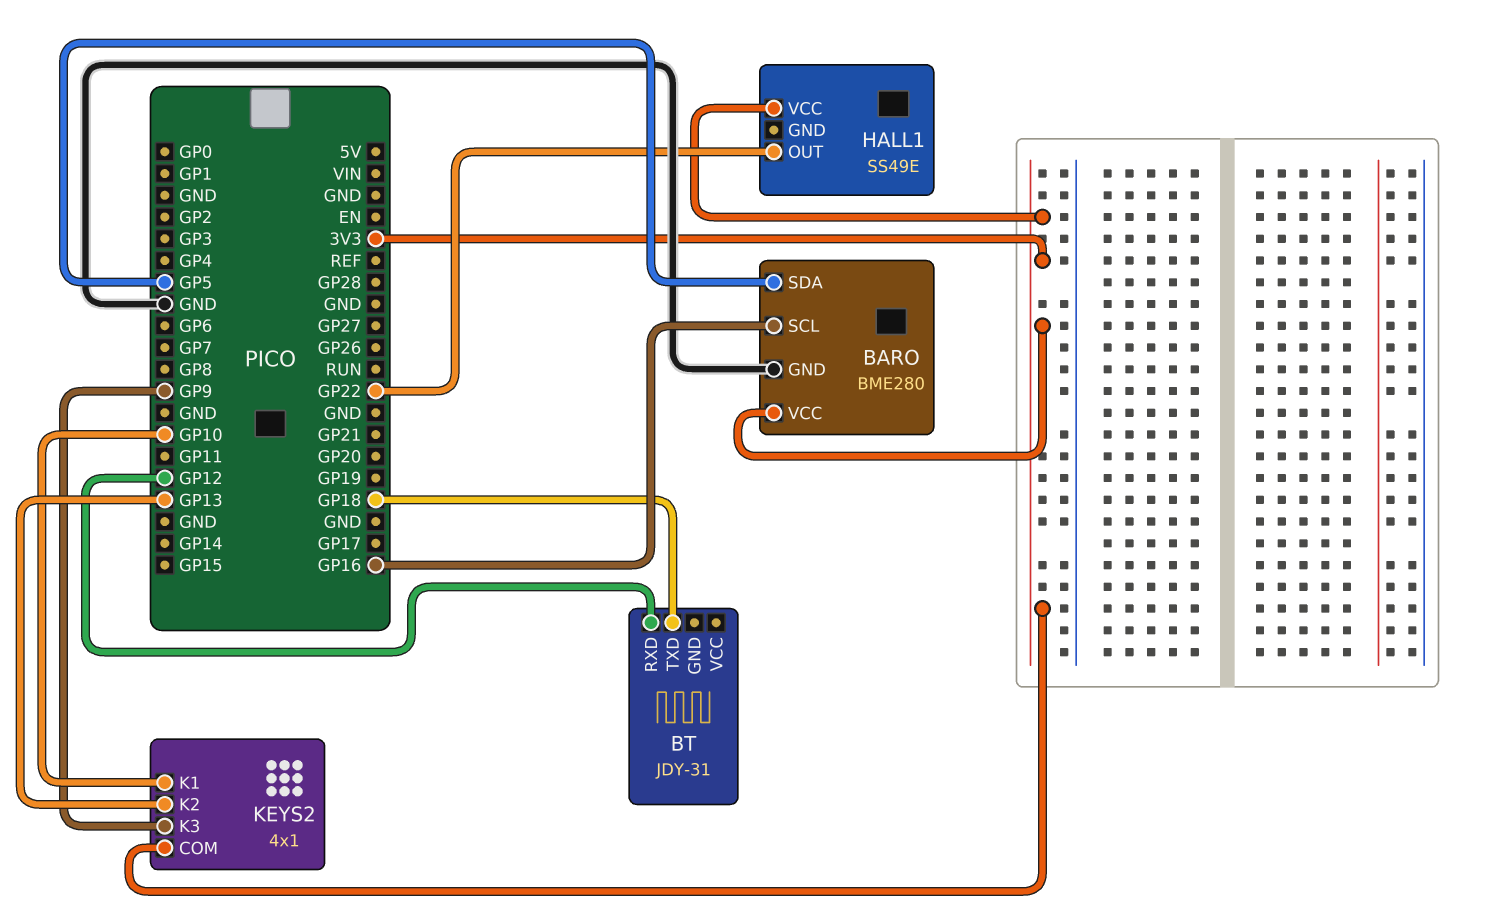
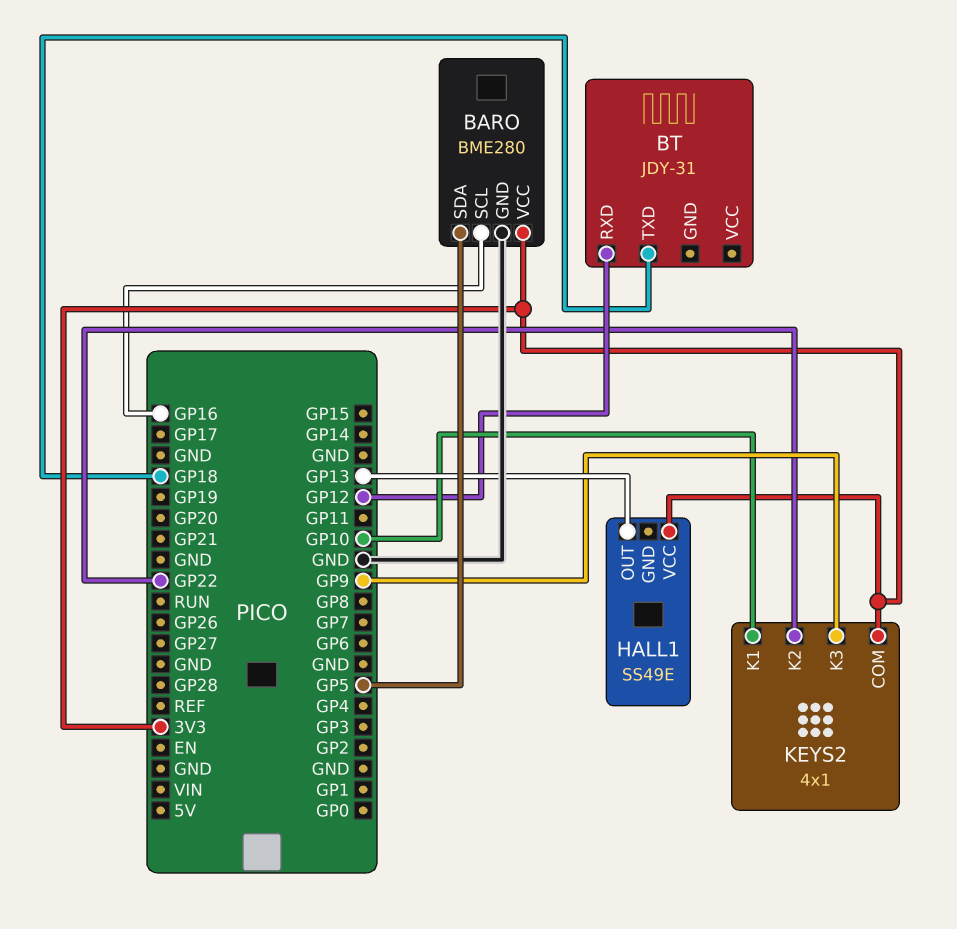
HALL1 pin OUT: GP22 -> GP13
KEYS2 pin K2: GP13 -> GP22

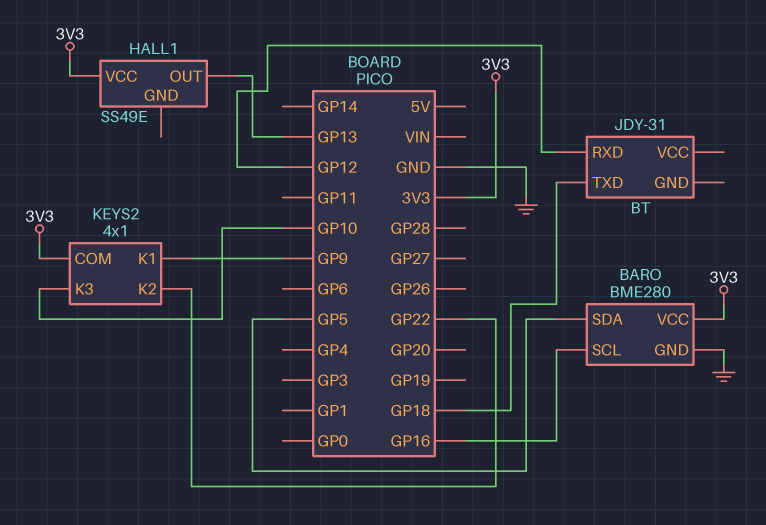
KEYS2 pin K1: GP10 -> GP9
KEYS2 pin K3: GP9 -> GP10

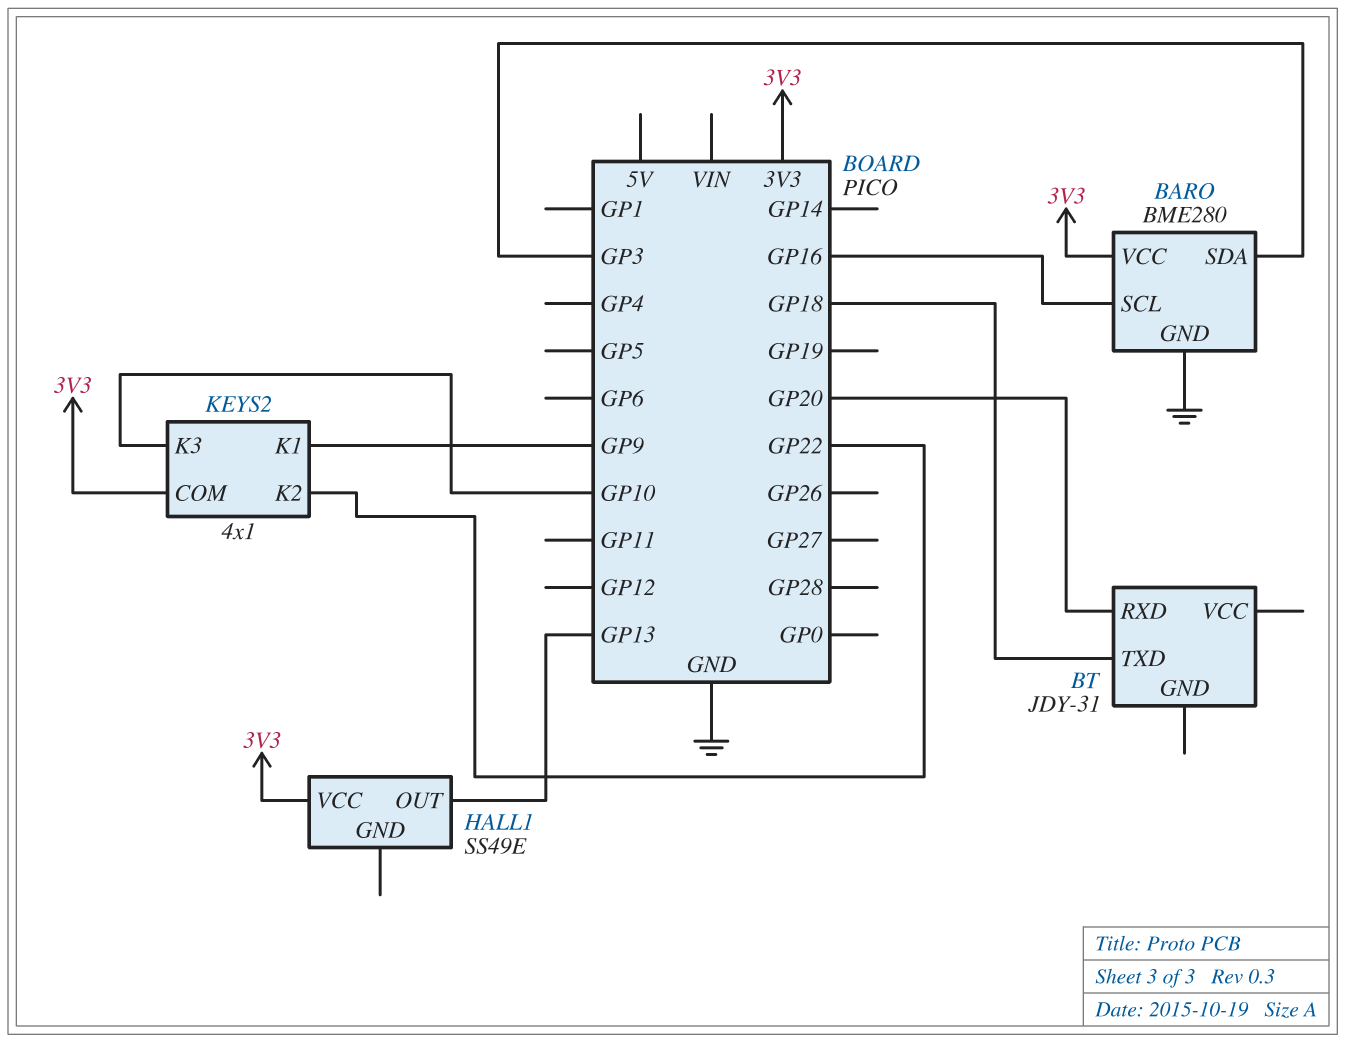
BARO pin SDA: GP5 -> GP3
BT pin RXD: GP12 -> GP20

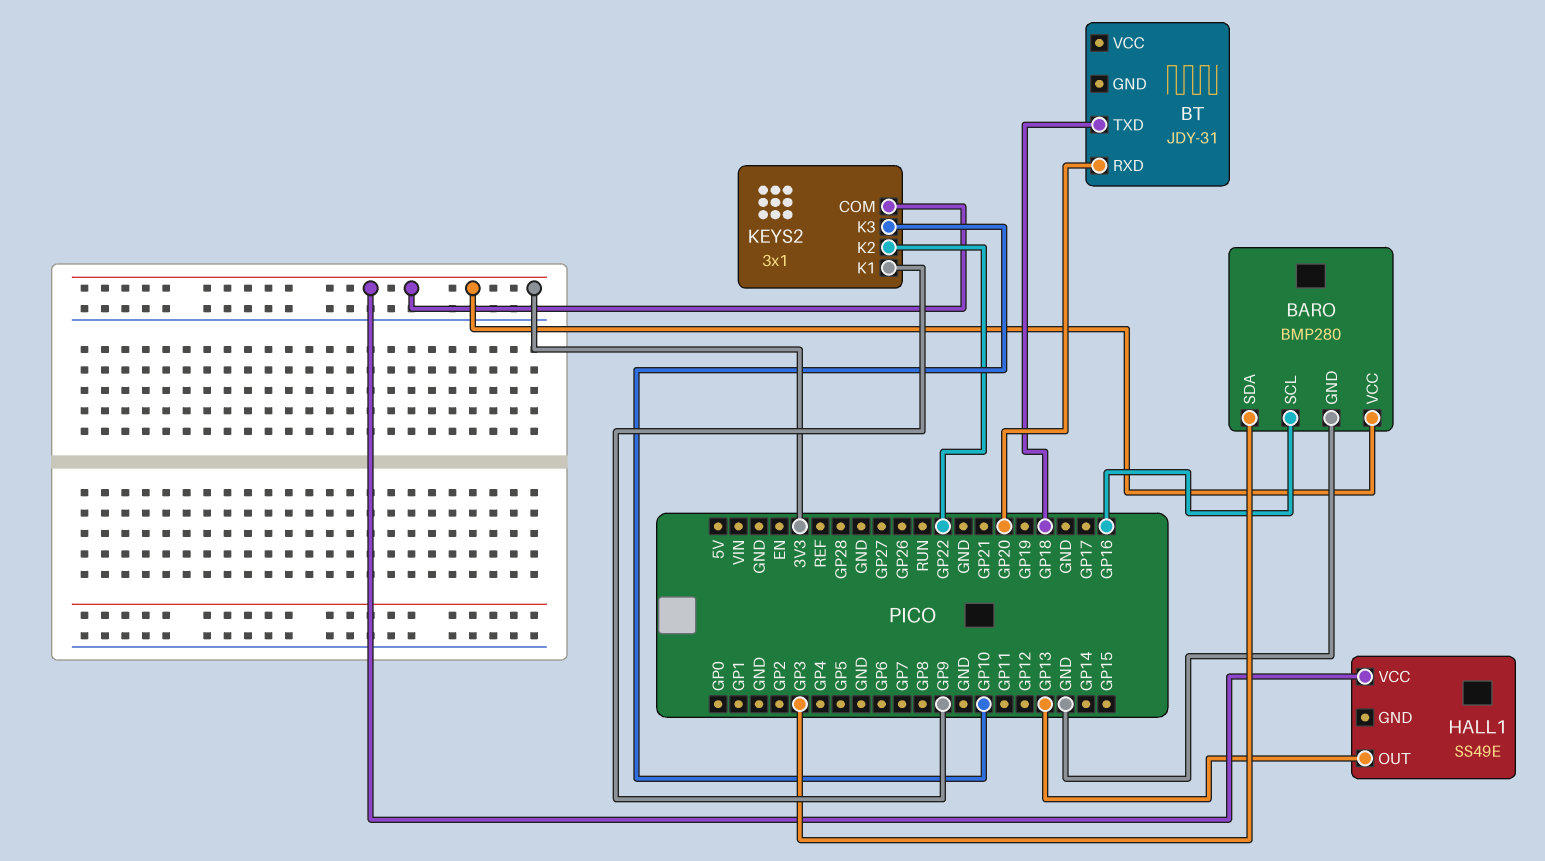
BARO: BME280 -> BMP280
KEYS2: 4x1 -> 3x1

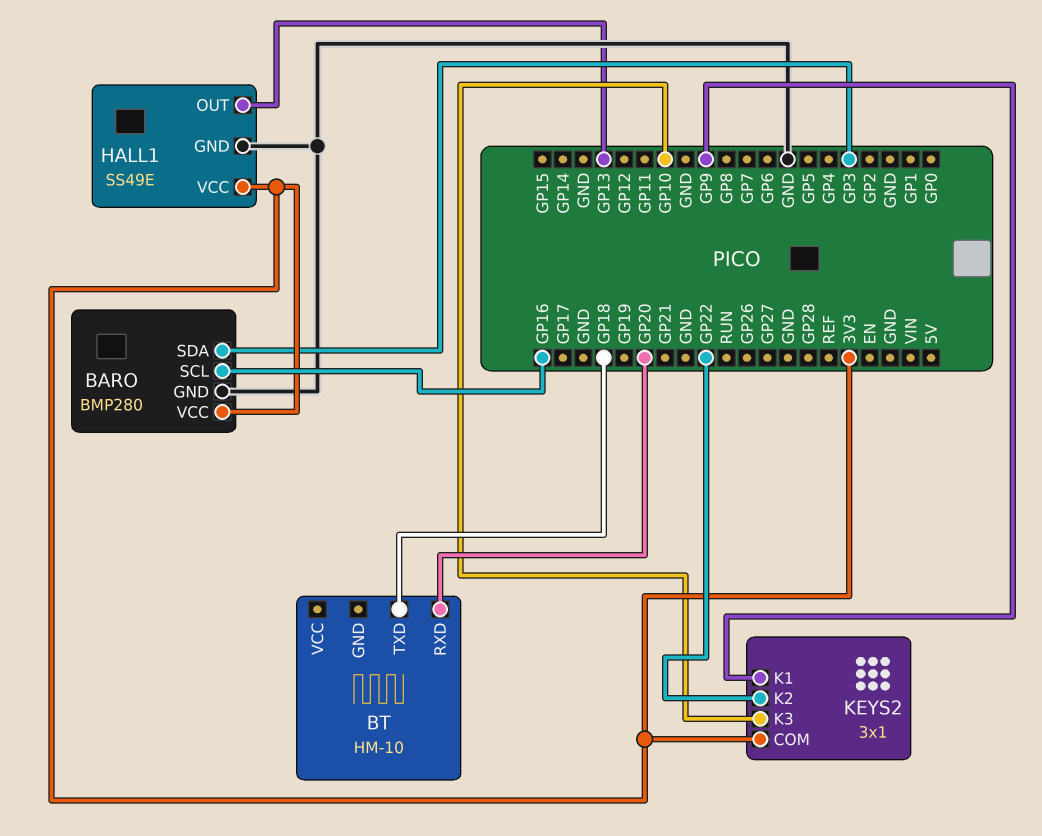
BT: JDY-31 -> HM-10
HALL1 pin GND: none -> GND

